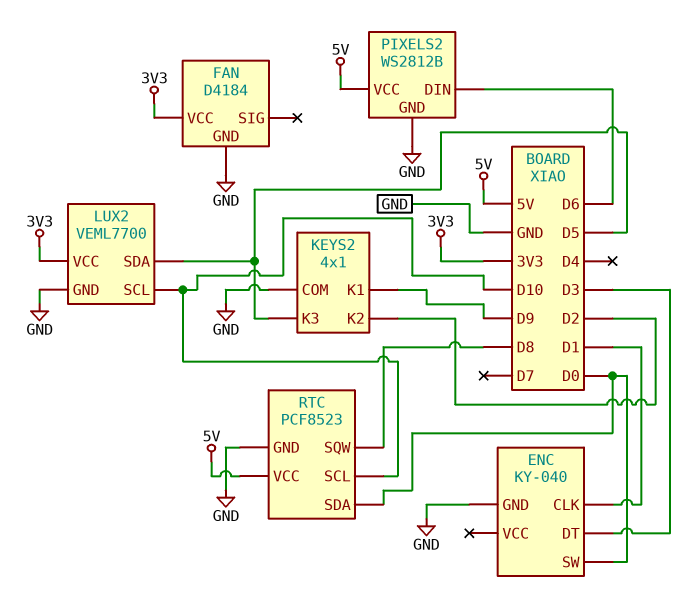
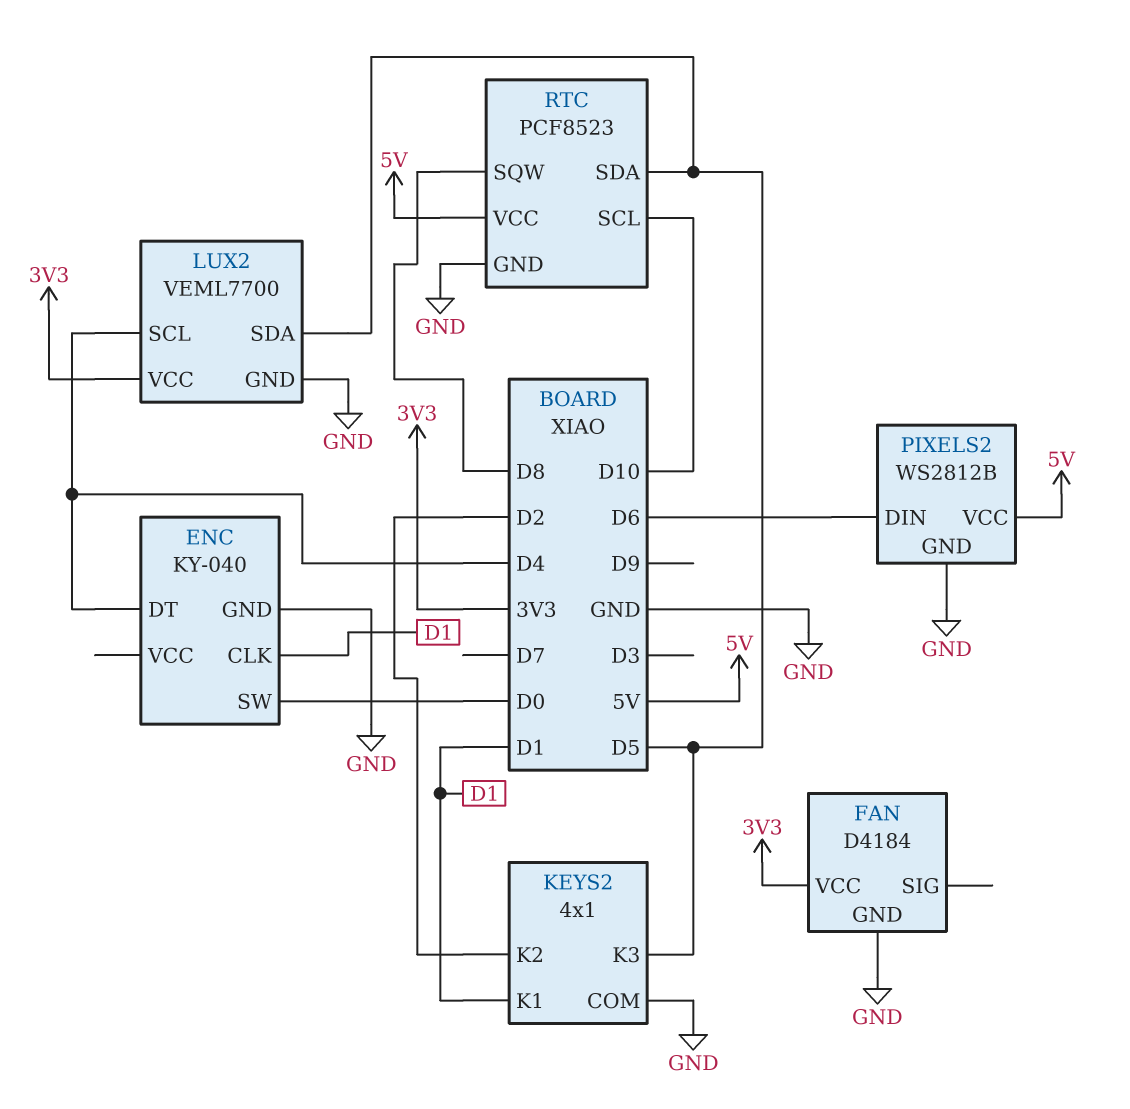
ENC pin DT: D3 -> D4
KEYS2 pin K1: D9 -> D1
LUX2 pin SCL: D10 -> D4
RTC pin SDA: D0 -> D5

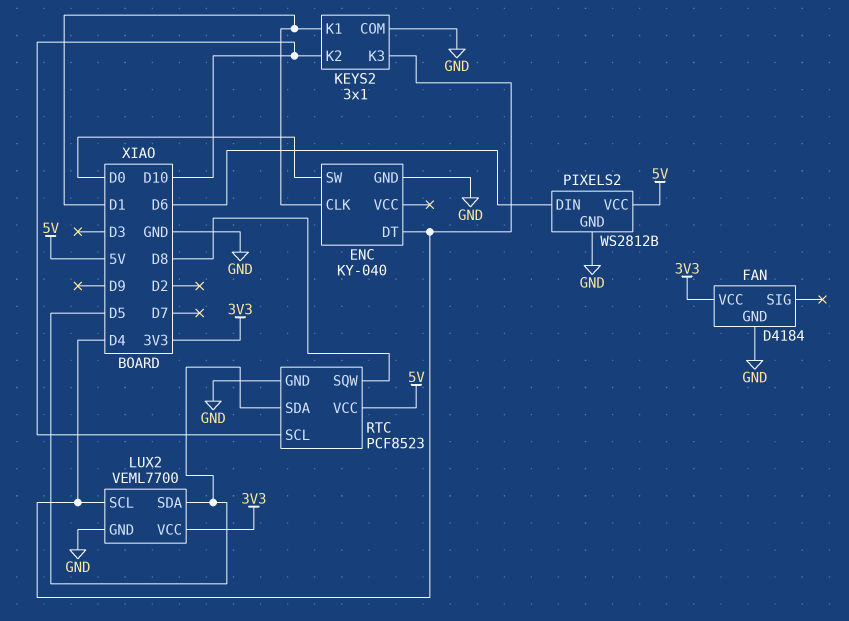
KEYS2: 4x1 -> 3x1
KEYS2 pin K2: D2 -> D10
KEYS2 pin K3: D5 -> D4

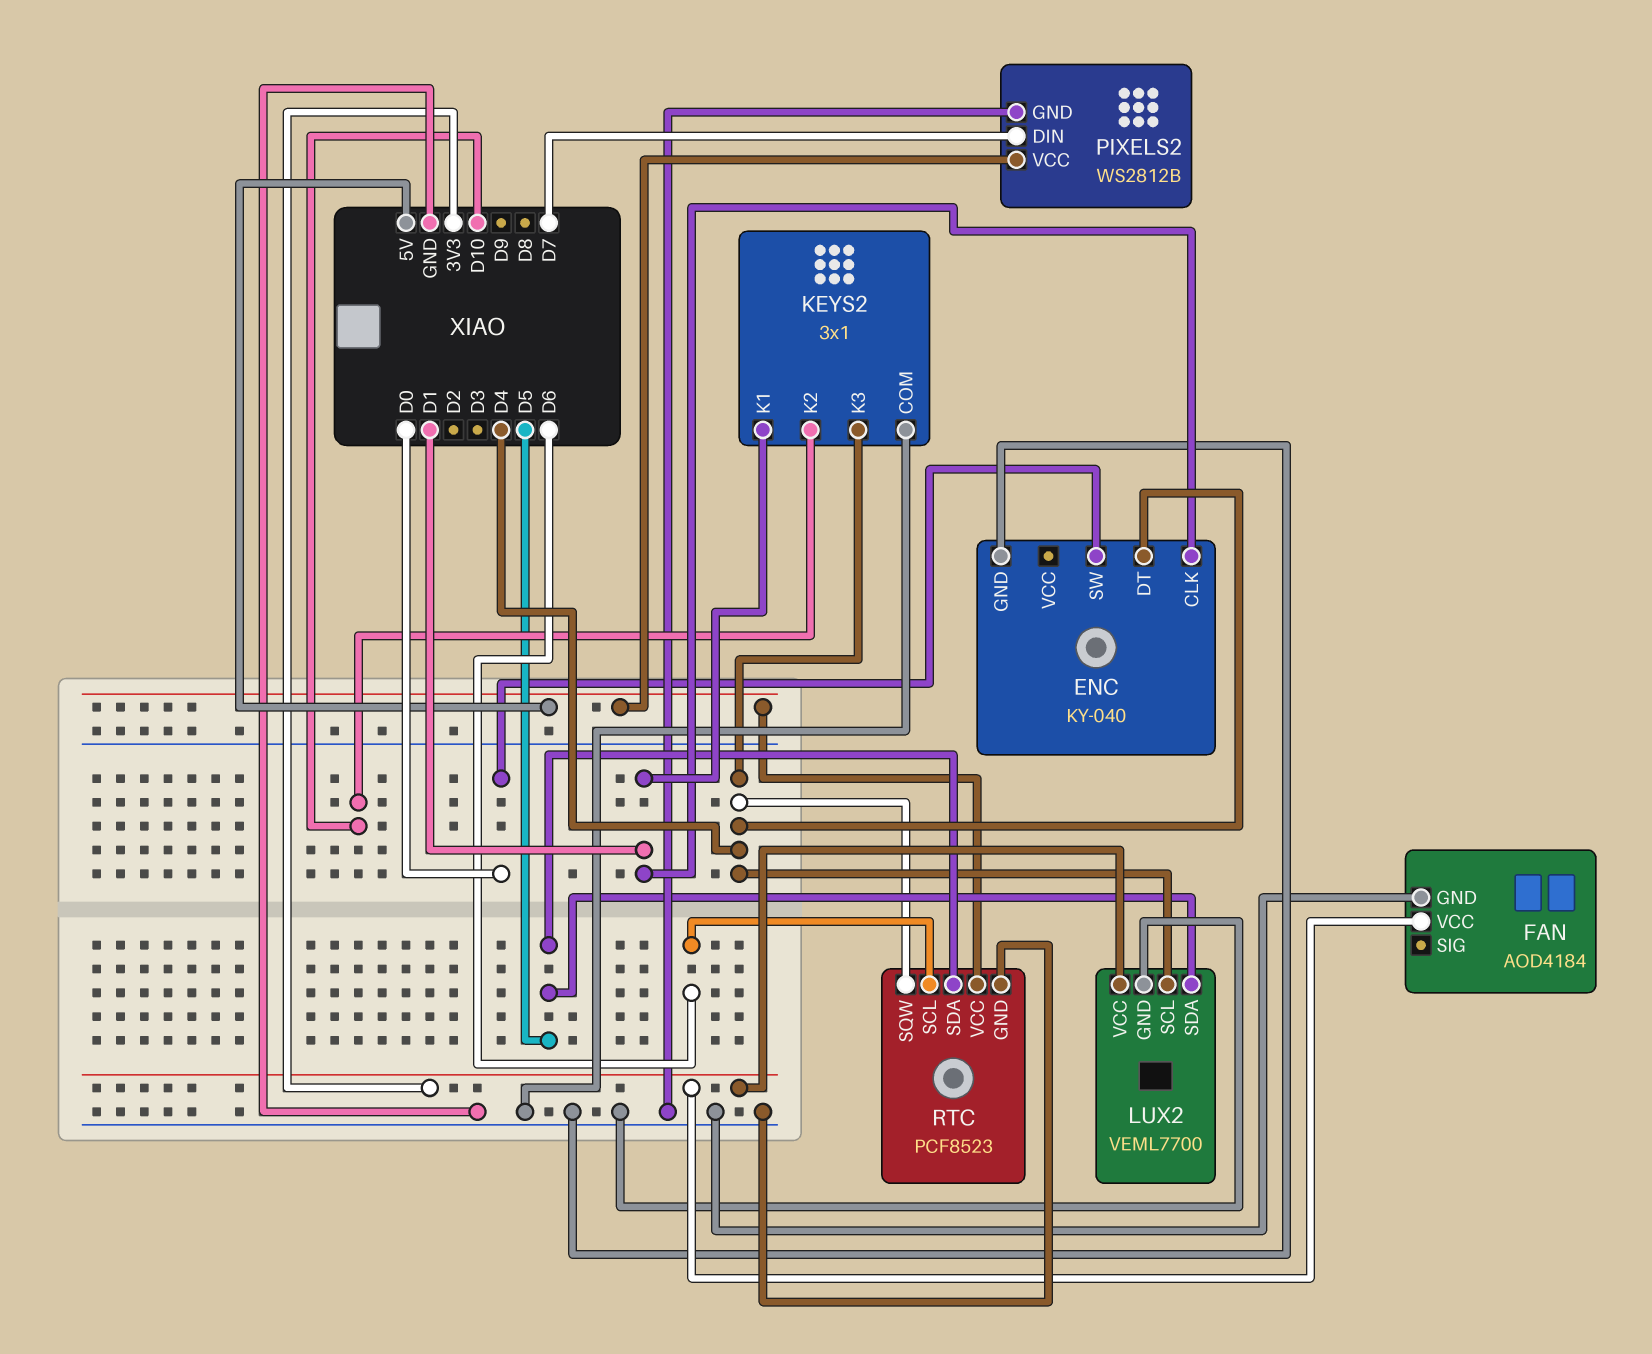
FAN: D4184 -> AOD4184
PIXELS2 pin DIN: D6 -> D7
RTC pin SCL: D10 -> D6
RTC pin SQW: D8 -> D4

